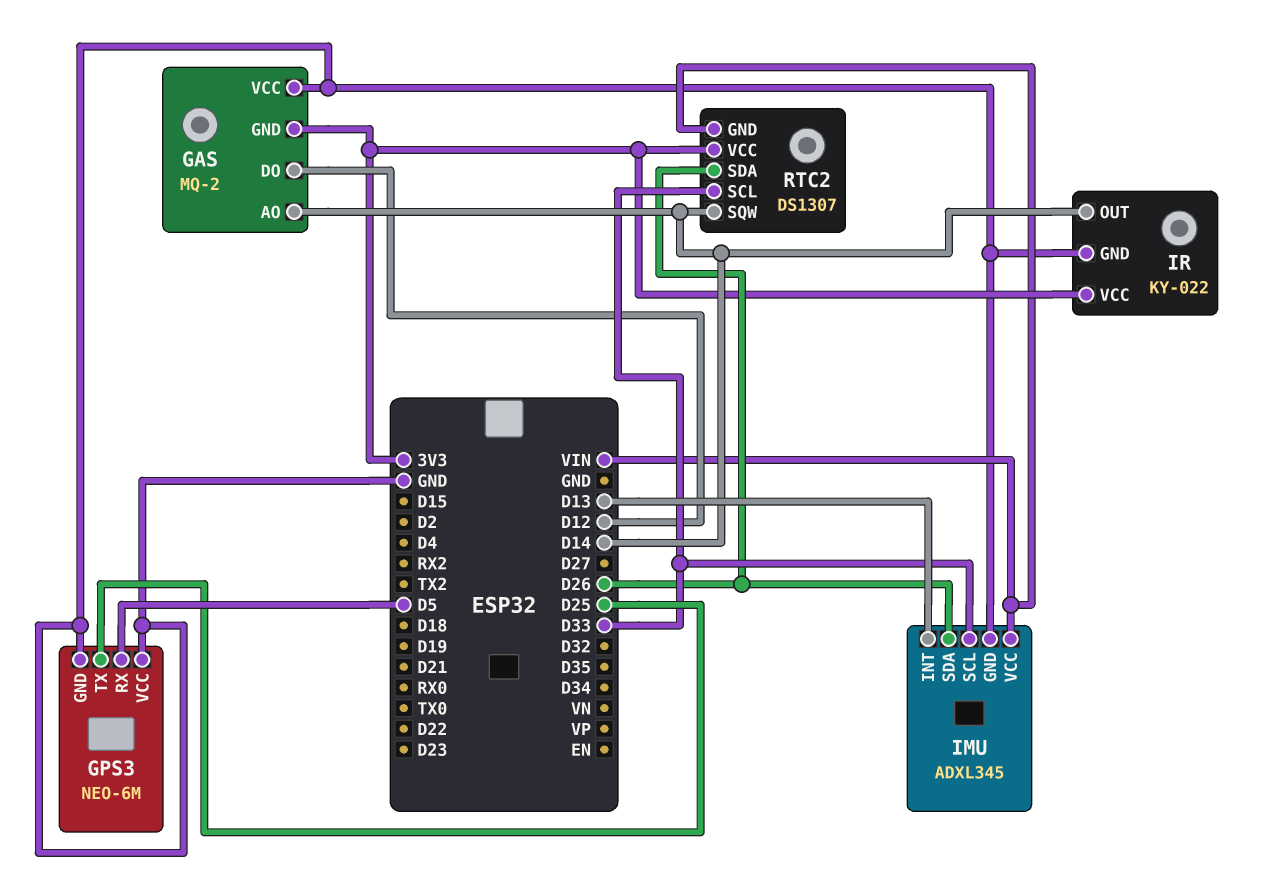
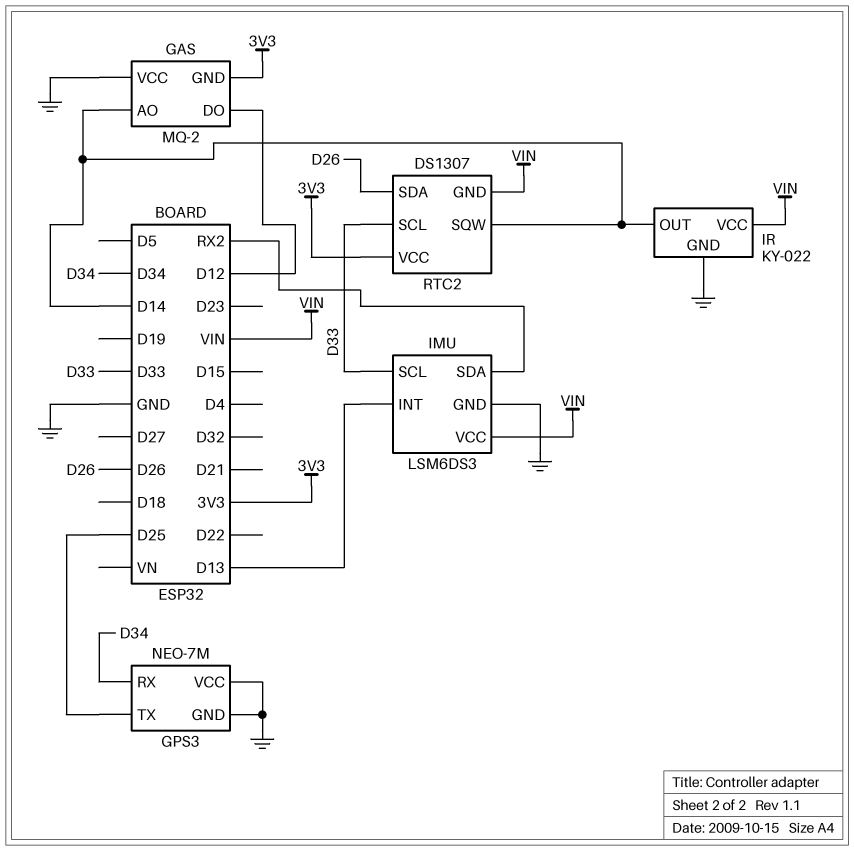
GPS3: NEO-6M -> NEO-7M
GPS3 pin RX: D5 -> D34
IMU: ADXL345 -> LSM6DS3
IMU pin SDA: D26 -> RX2
IR pin VCC: 3V3 -> VIN

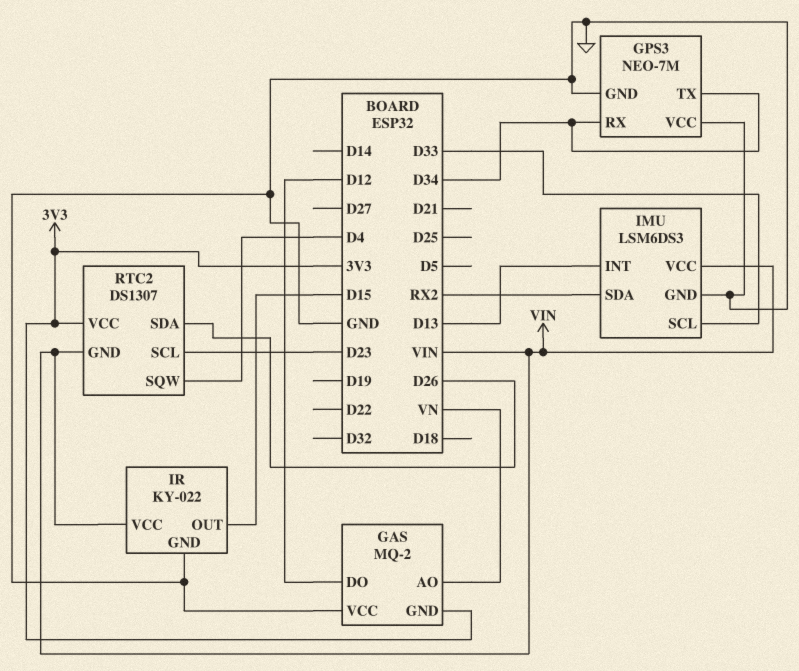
GAS pin AO: D14 -> VN
GPS3 pin TX: D25 -> D34
IR pin OUT: D14 -> D15
RTC2 pin SCL: D33 -> D23
RTC2 pin SQW: D14 -> D4

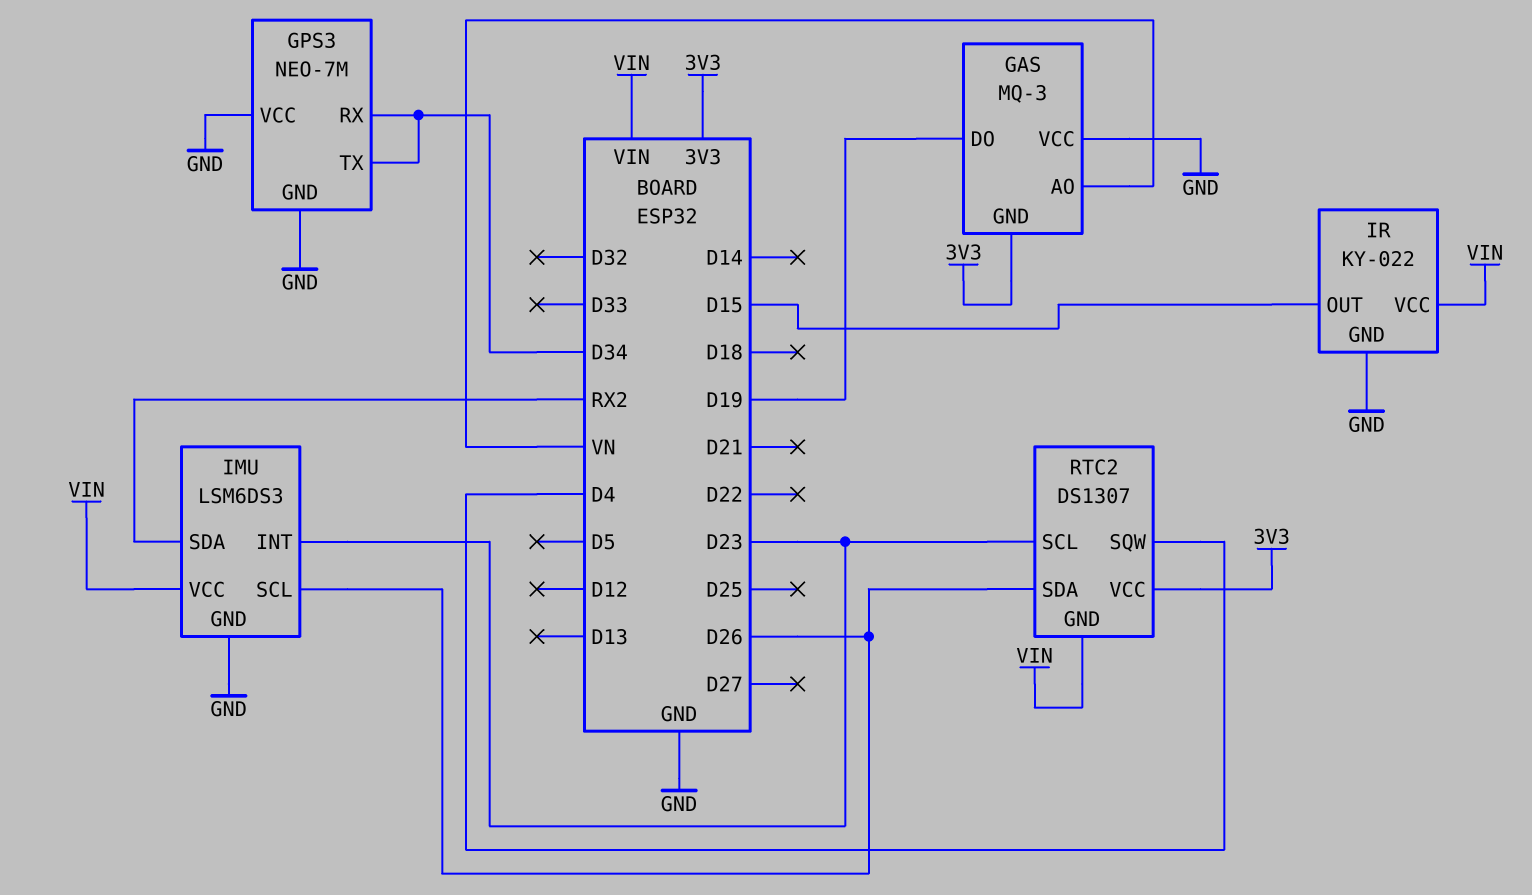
GAS: MQ-2 -> MQ-3
GAS pin DO: D12 -> D19
IMU pin INT: D13 -> D23
IMU pin SCL: D33 -> D26

